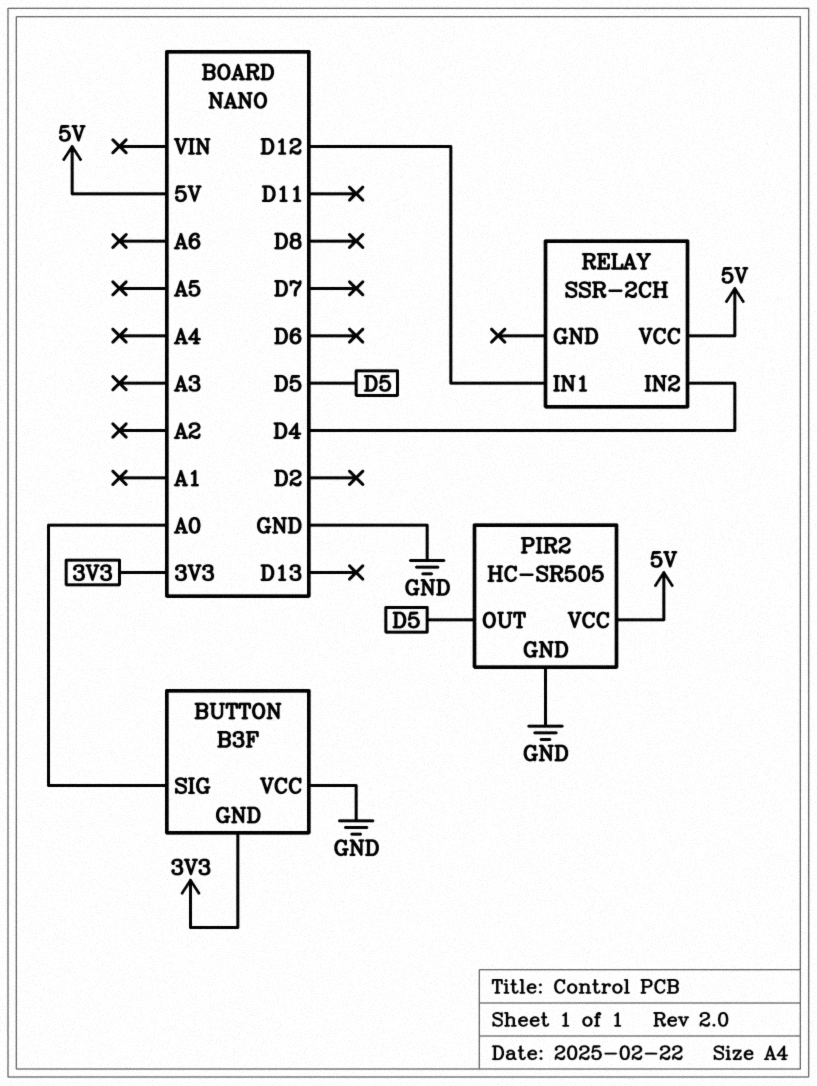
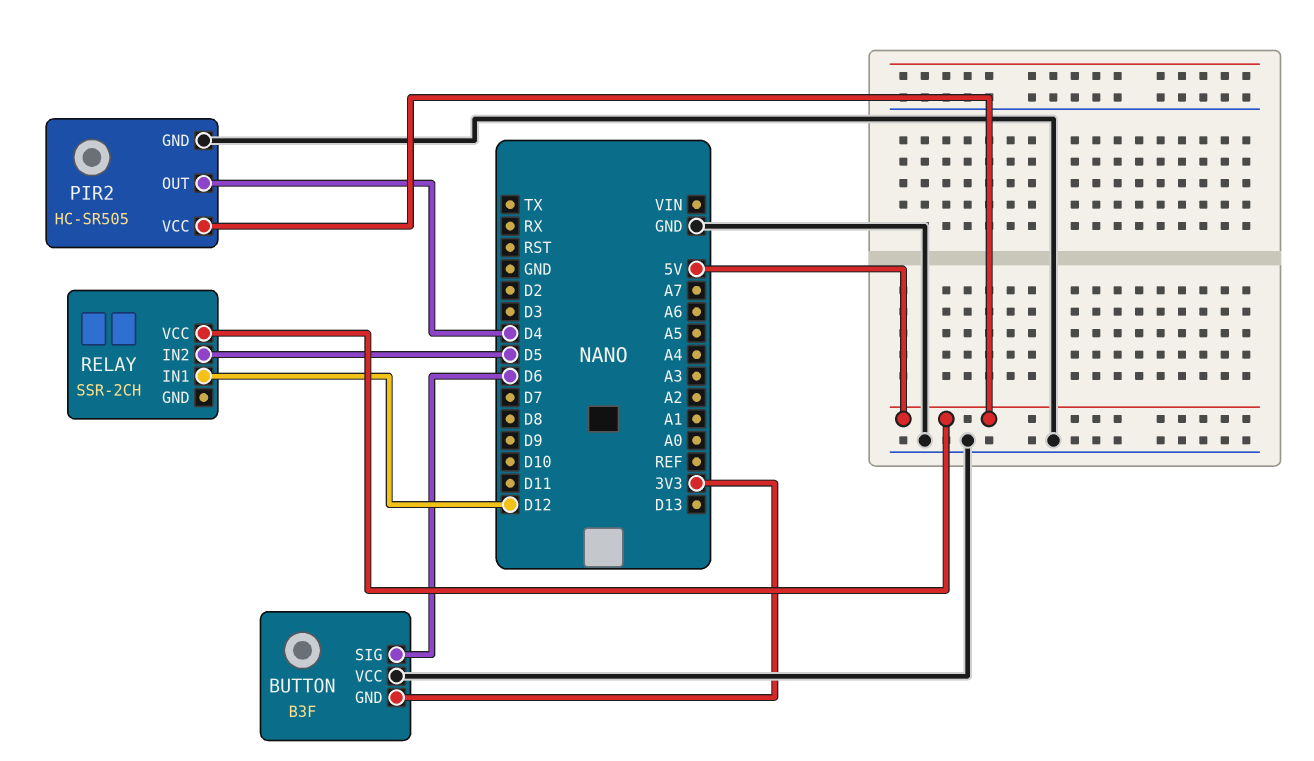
BUTTON pin SIG: A0 -> D6
PIR2 pin OUT: D5 -> D4
RELAY pin IN2: D4 -> D5

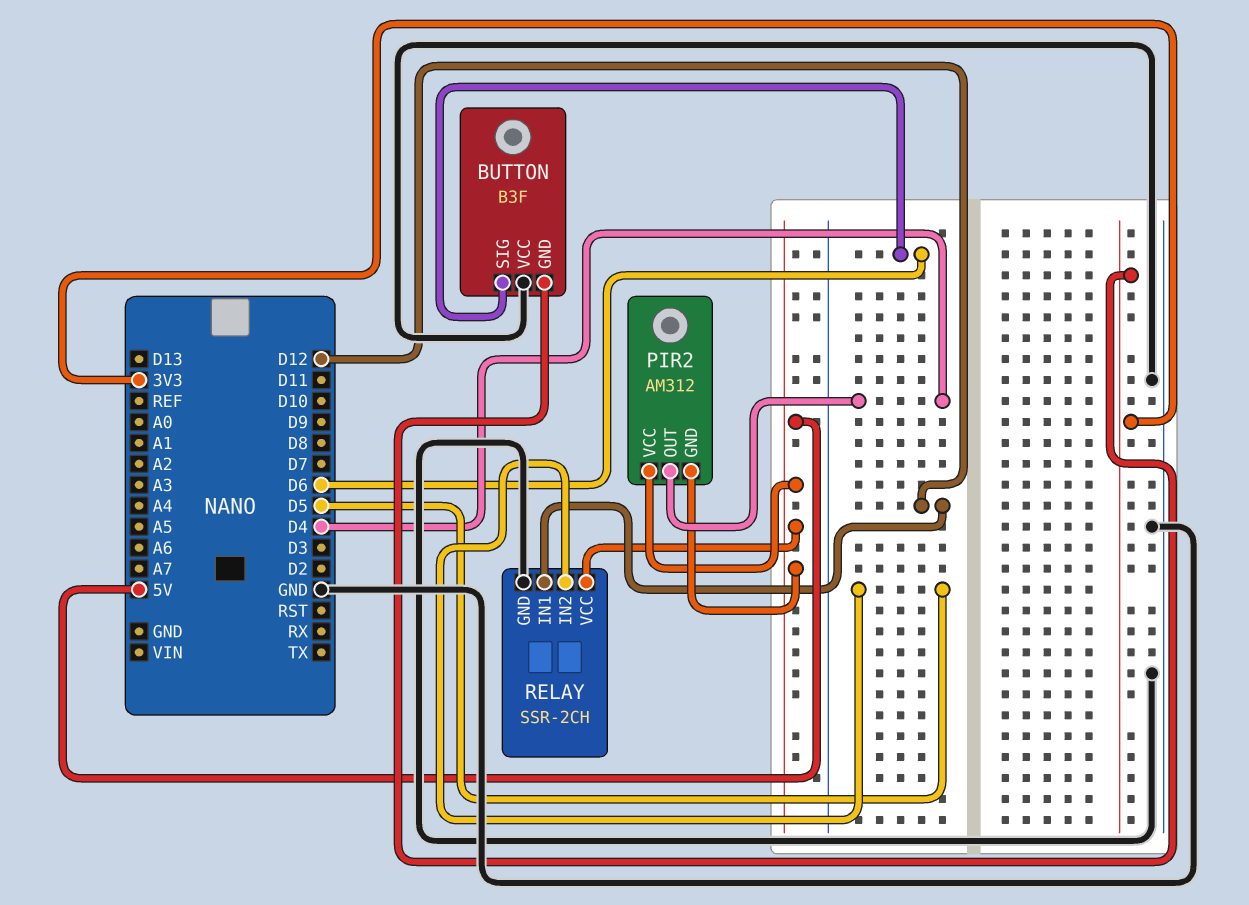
PIR2: HC-SR505 -> AM312
PIR2 pin GND: GND -> 5V
RELAY pin GND: none -> GND

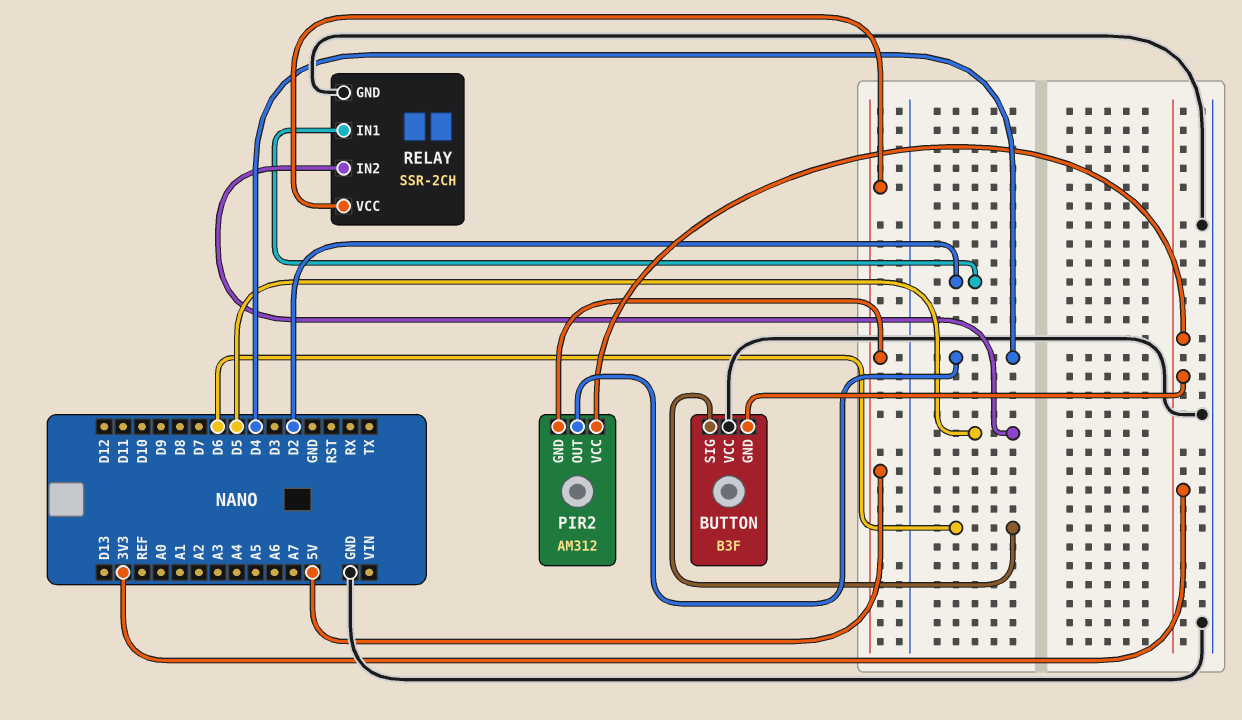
PIR2 pin VCC: 5V -> 3V3
RELAY pin IN1: D12 -> D2

